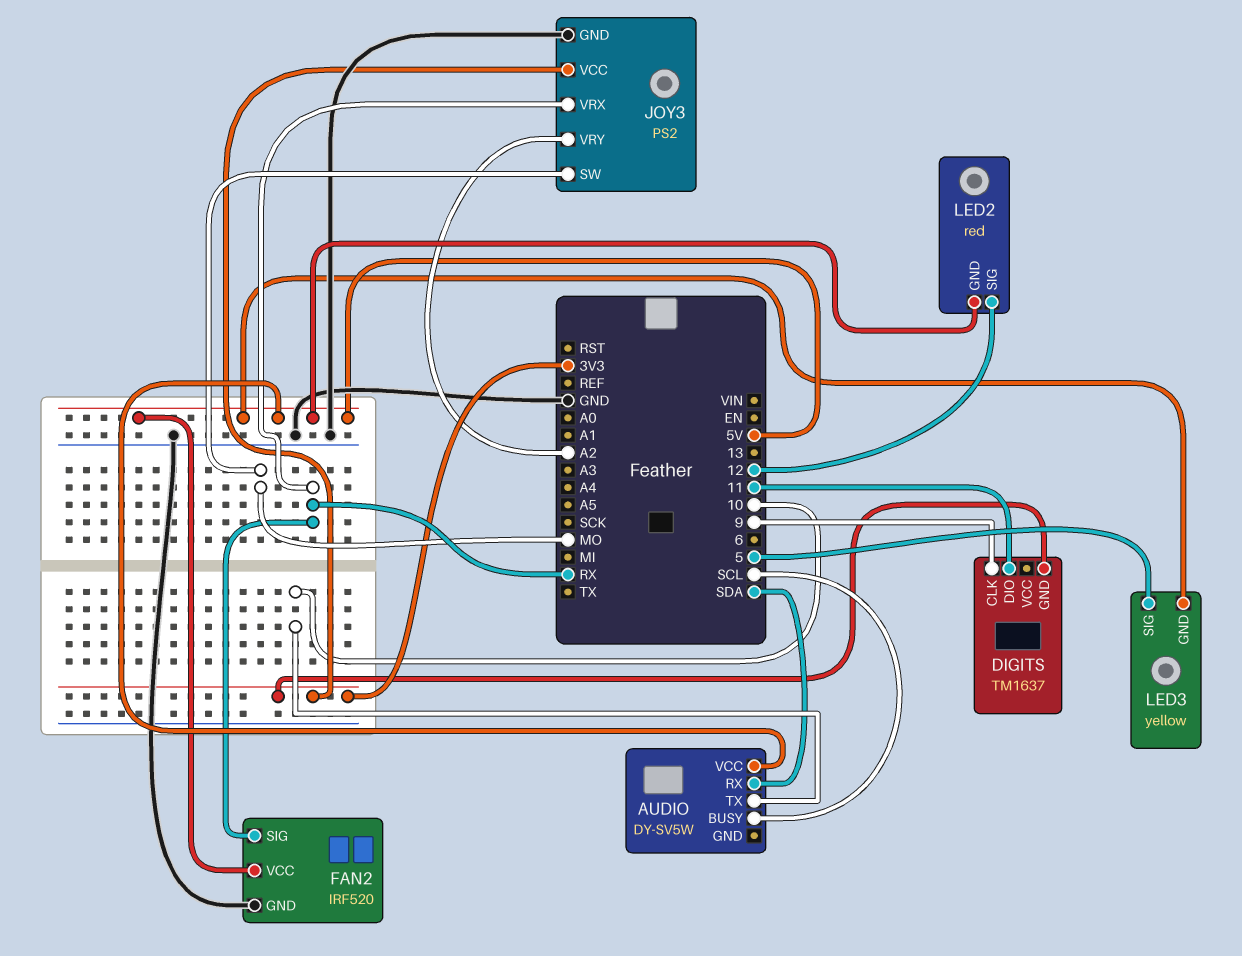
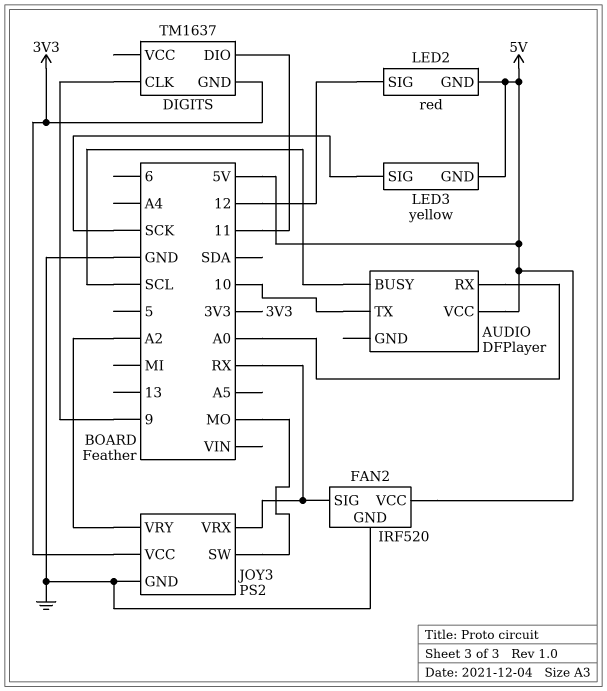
AUDIO: DY-SV5W -> DFPlayer
AUDIO pin RX: SDA -> A0
LED3 pin SIG: 5 -> SCK

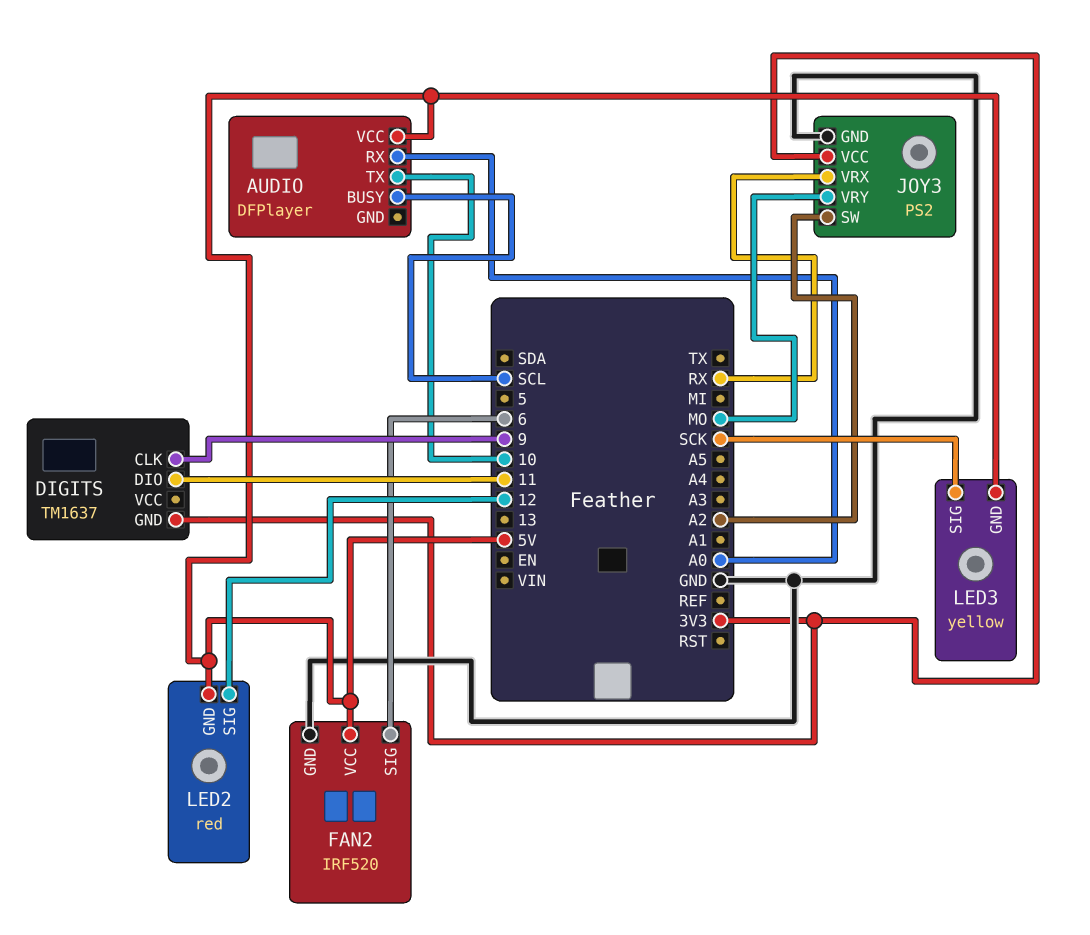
FAN2 pin SIG: RX -> 6
JOY3 pin SW: MO -> A2
JOY3 pin VRY: A2 -> MO

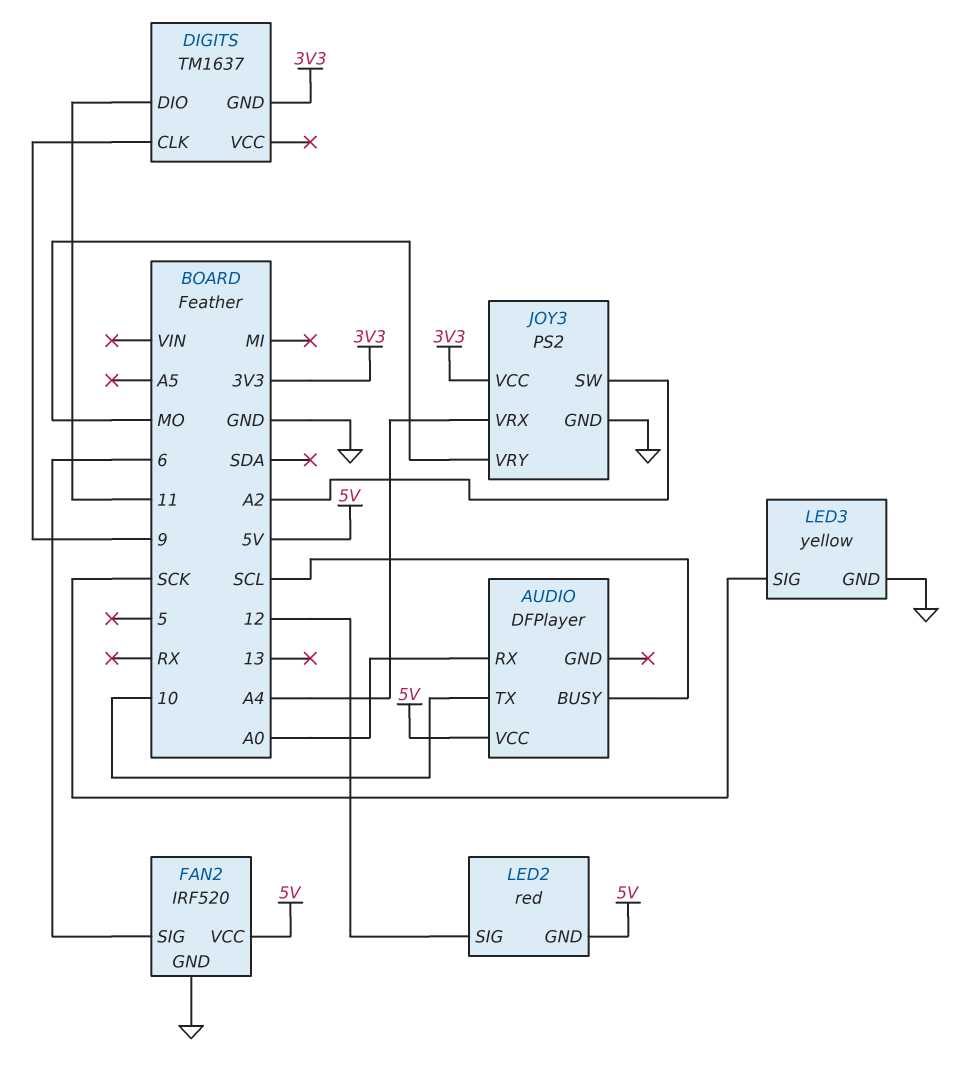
JOY3 pin VRX: RX -> A4
LED3 pin GND: 5V -> GND

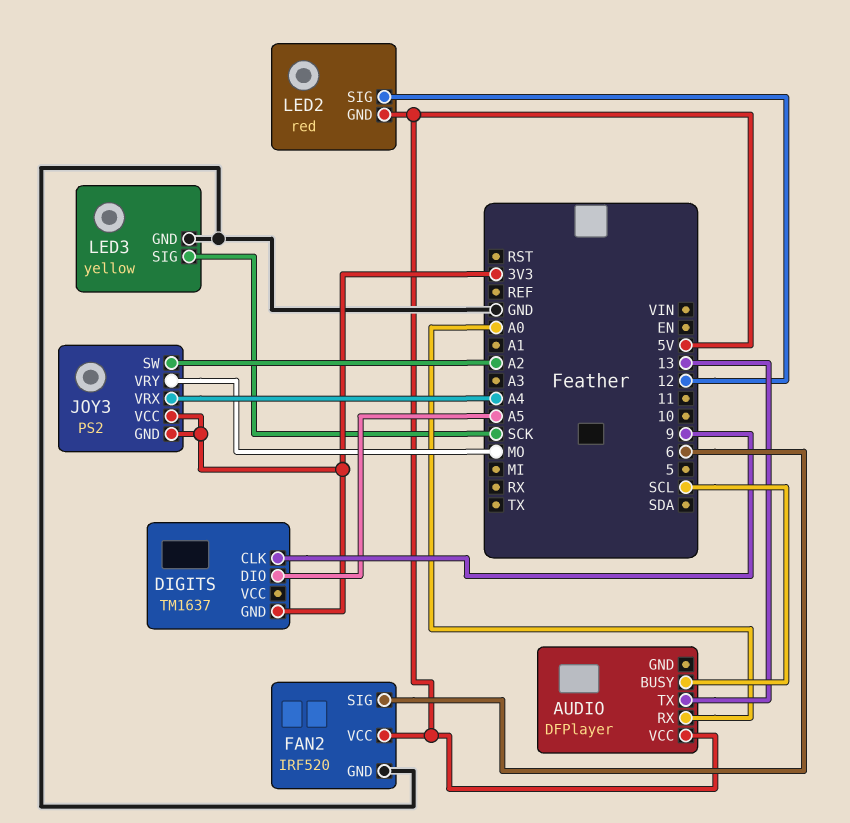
AUDIO pin TX: 10 -> 13
DIGITS pin DIO: 11 -> A5
JOY3 pin GND: GND -> 3V3

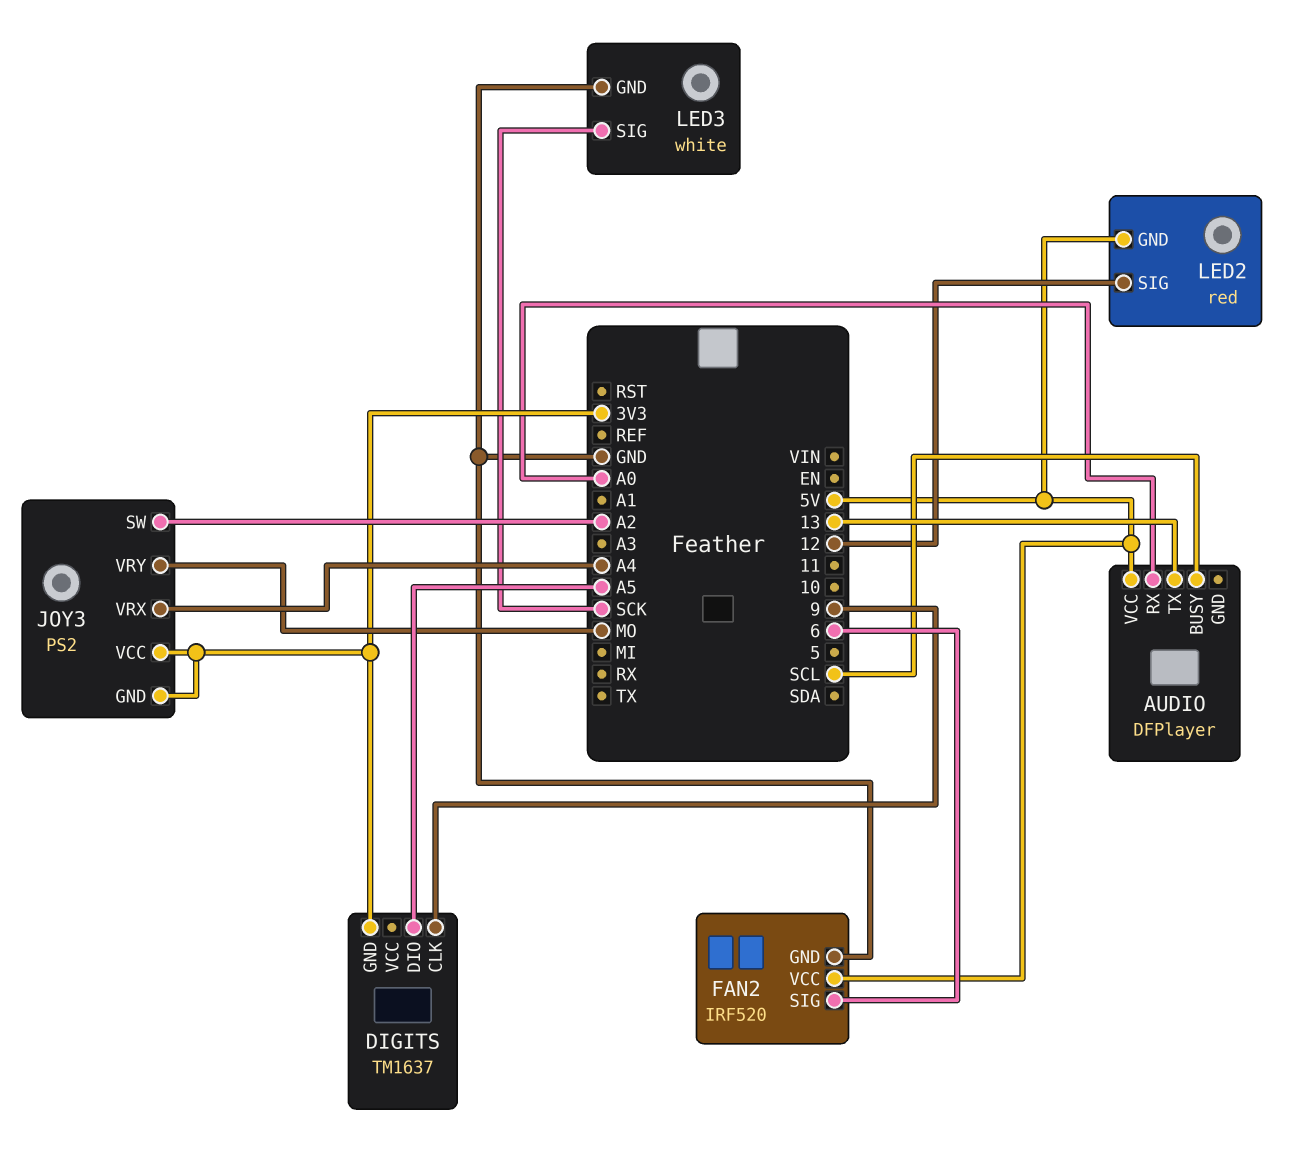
LED3: yellow -> white

